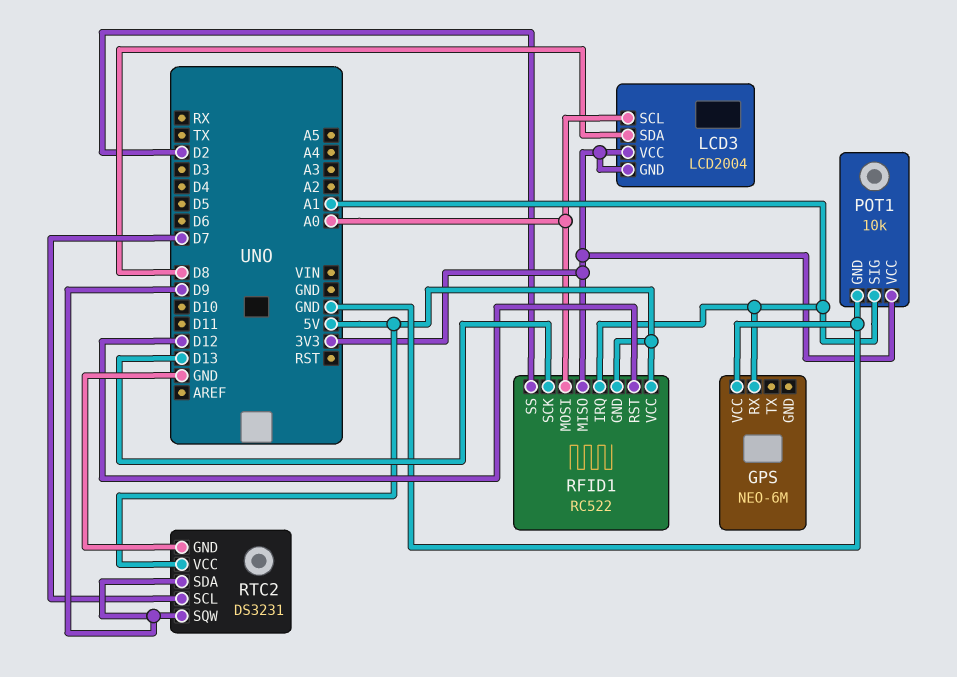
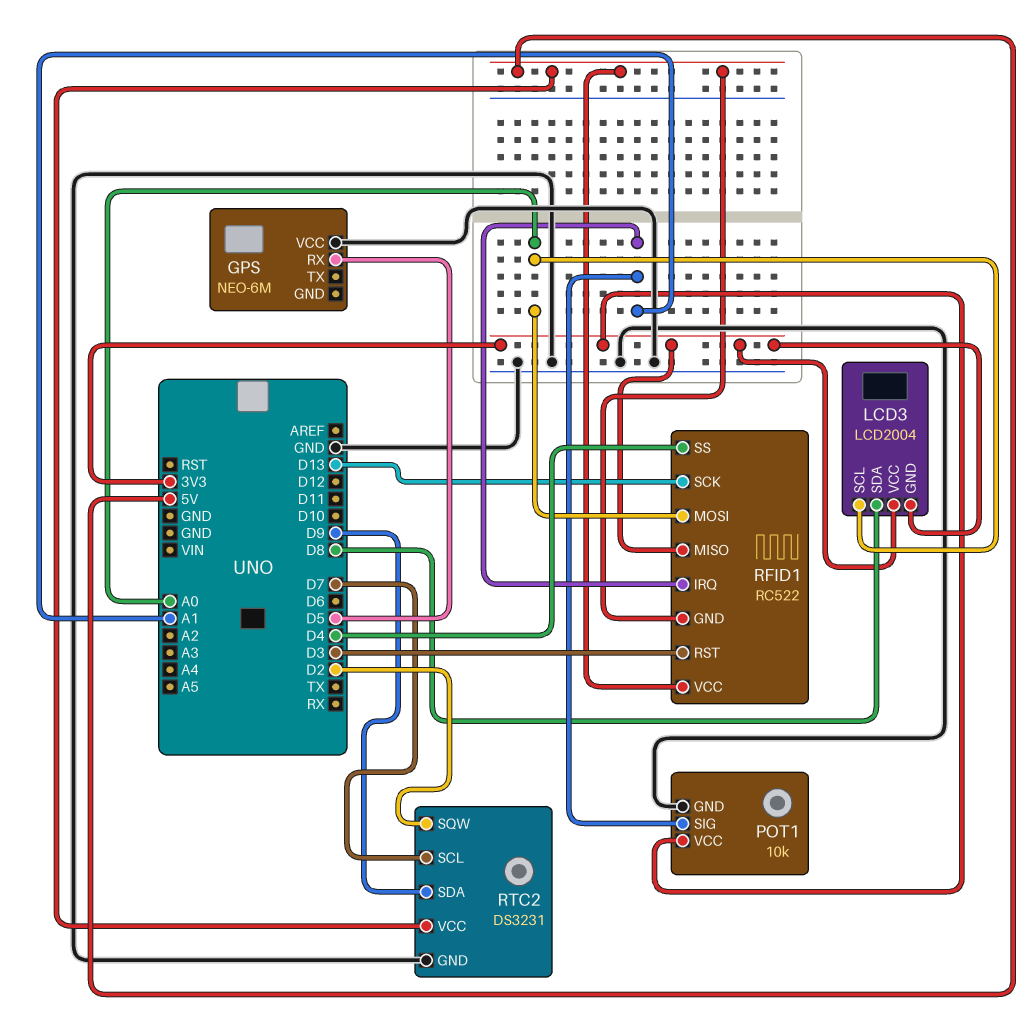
GPS pin RX: A1 -> D5
RFID1 pin RST: D12 -> D3
RFID1 pin SS: D2 -> D4
RTC2 pin SQW: D9 -> D2

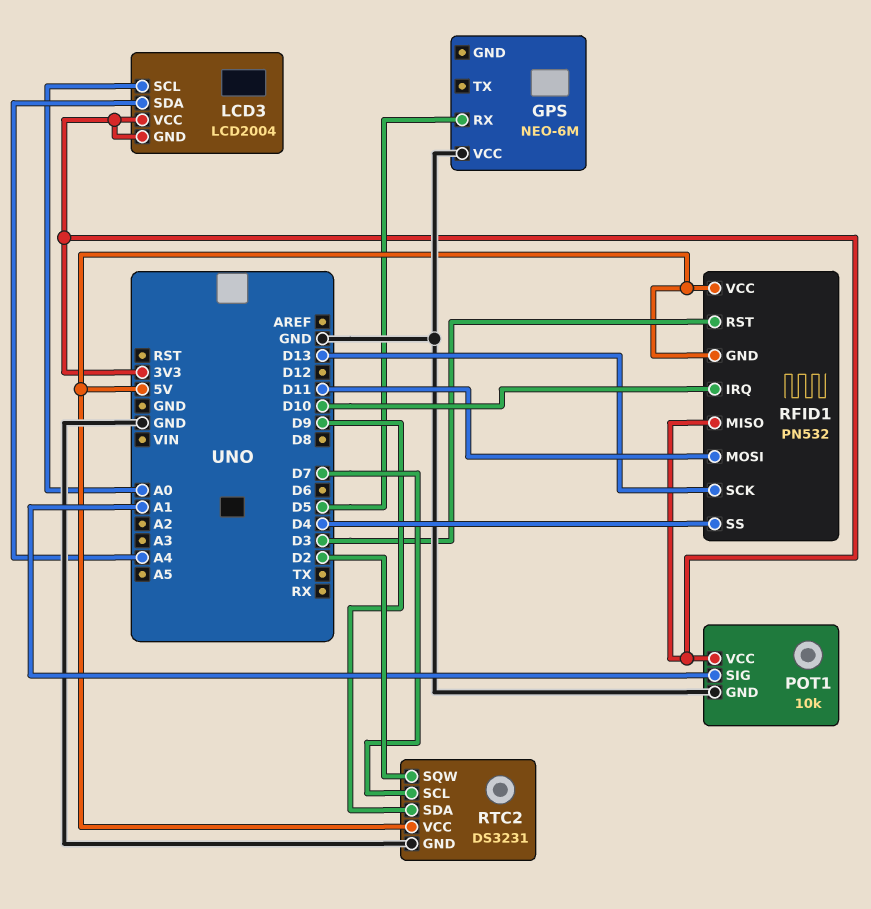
LCD3 pin SDA: D8 -> A4
RFID1: RC522 -> PN532
RFID1 pin IRQ: A1 -> D10
RFID1 pin MOSI: A0 -> D11

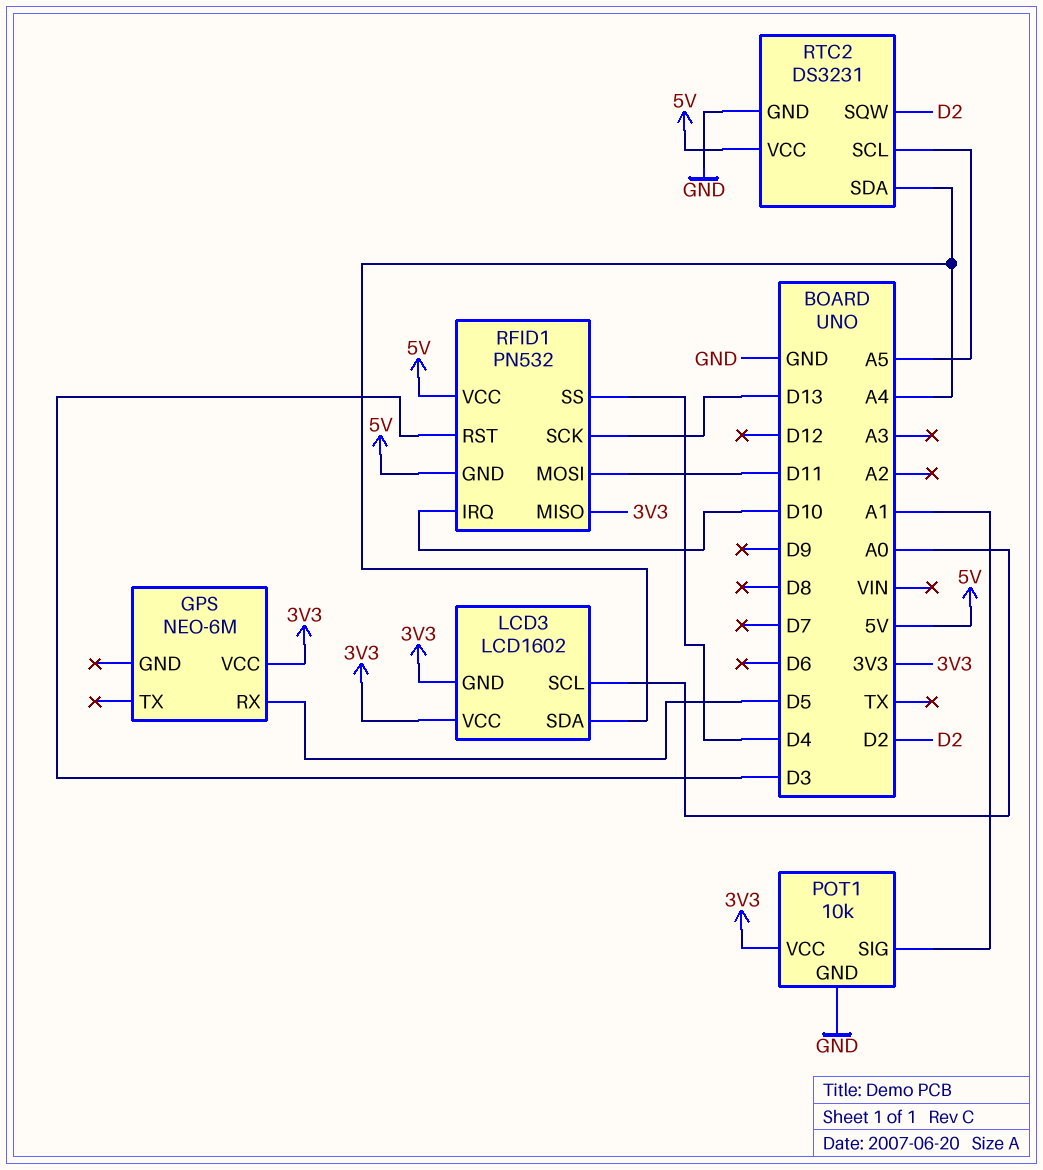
GPS pin VCC: GND -> 3V3
LCD3: LCD2004 -> LCD1602
RTC2 pin SCL: D7 -> A5
RTC2 pin SDA: D9 -> A4

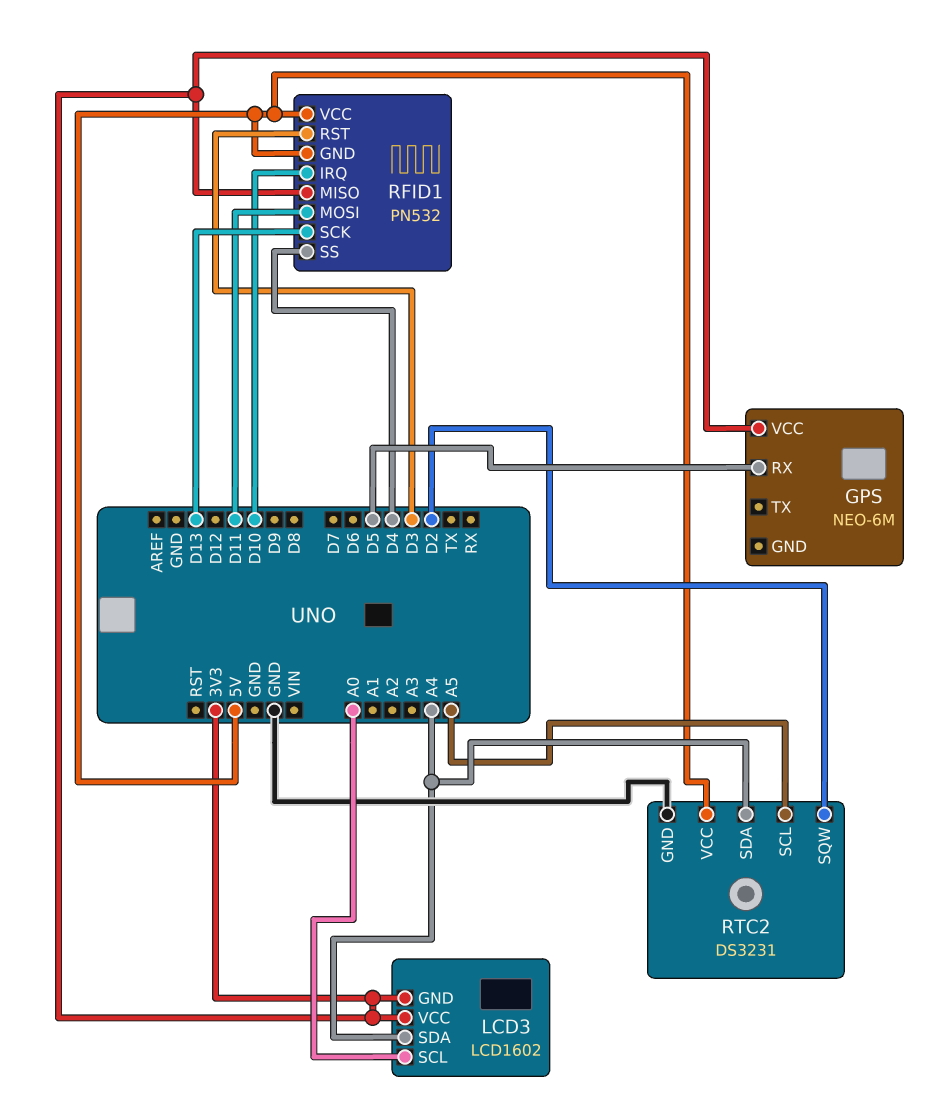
POT1: 10k -> none
POT1 pin GND: GND -> none
POT1 pin SIG: A1 -> none
POT1 pin VCC: 3V3 -> none

